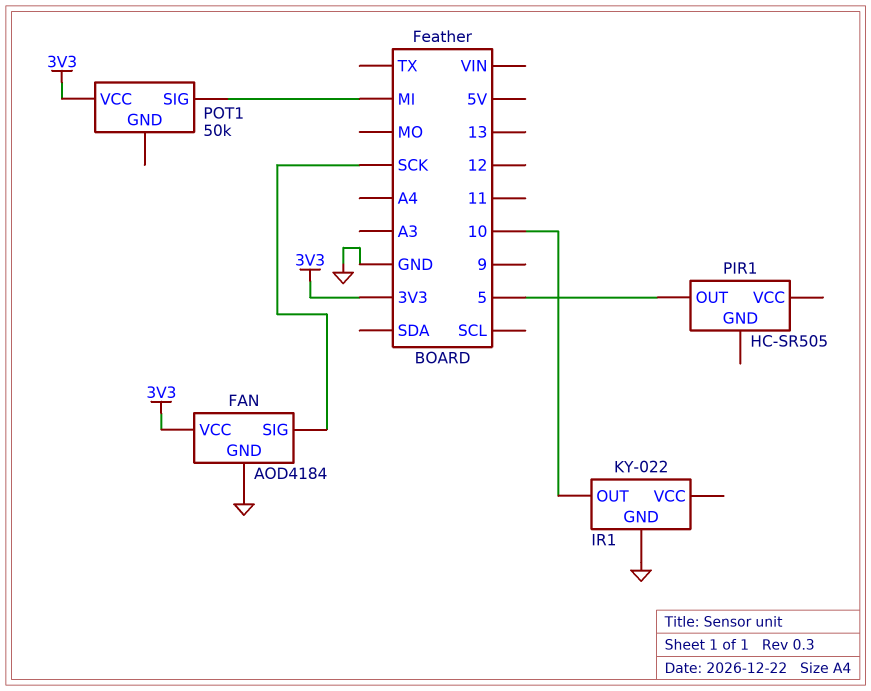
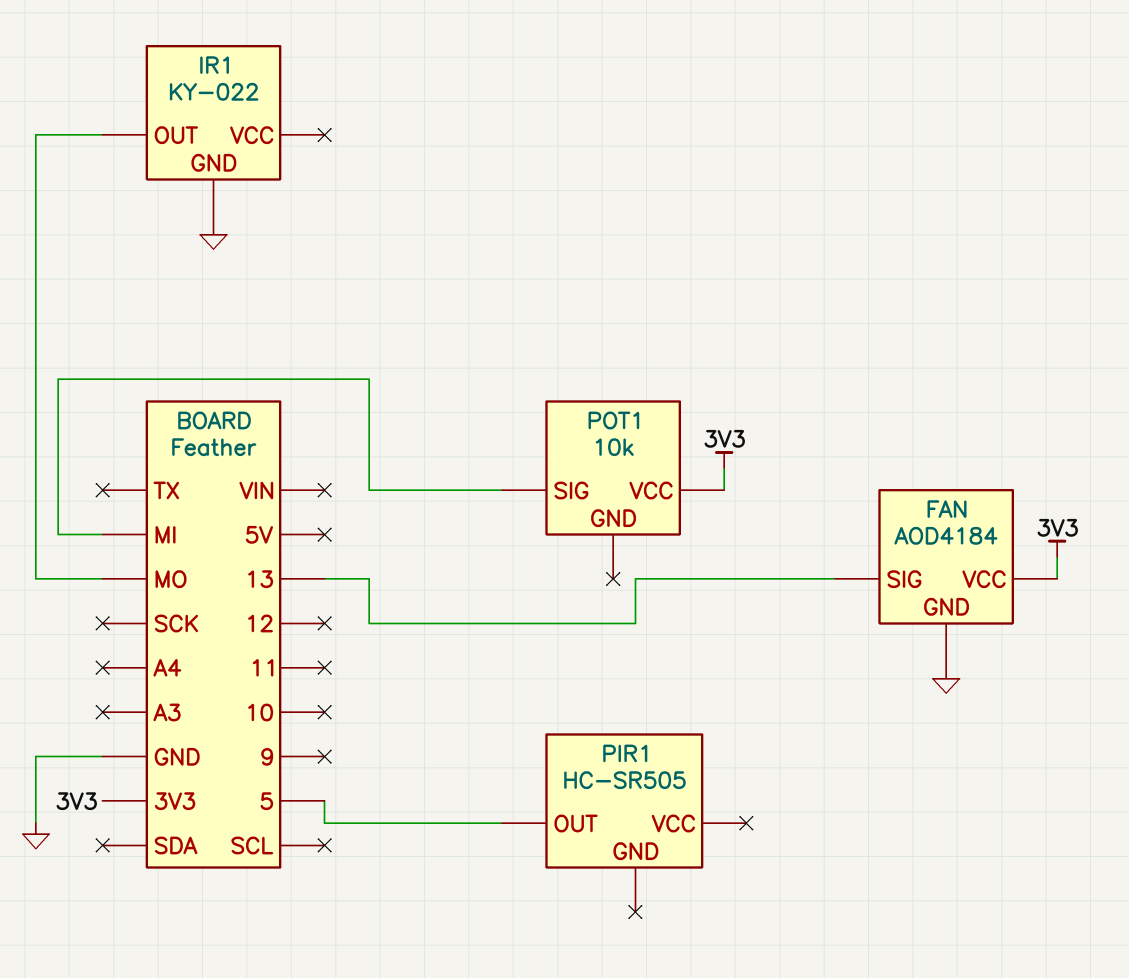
FAN pin SIG: SCK -> 13
IR1 pin OUT: 10 -> MO
POT1: 50k -> 10k

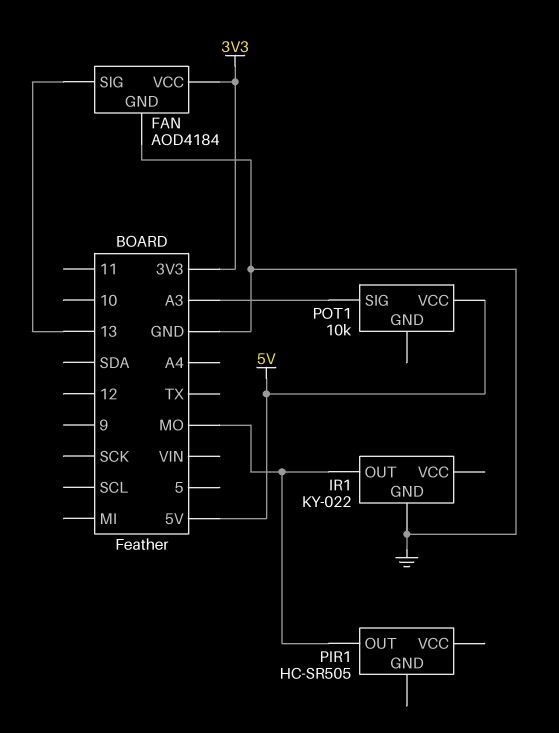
PIR1 pin OUT: 5 -> MO
POT1 pin SIG: MI -> A3
POT1 pin VCC: 3V3 -> 5V

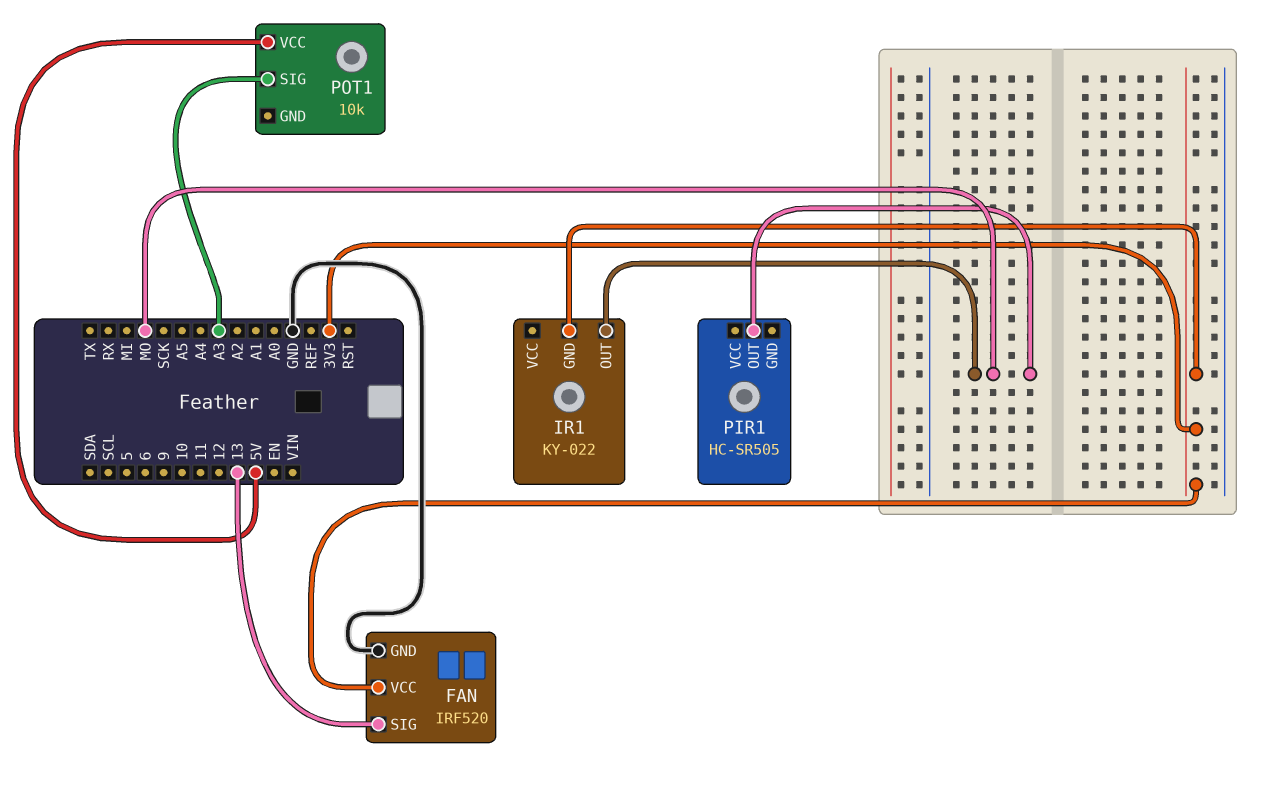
FAN: AOD4184 -> IRF520
IR1 pin GND: GND -> 3V3

